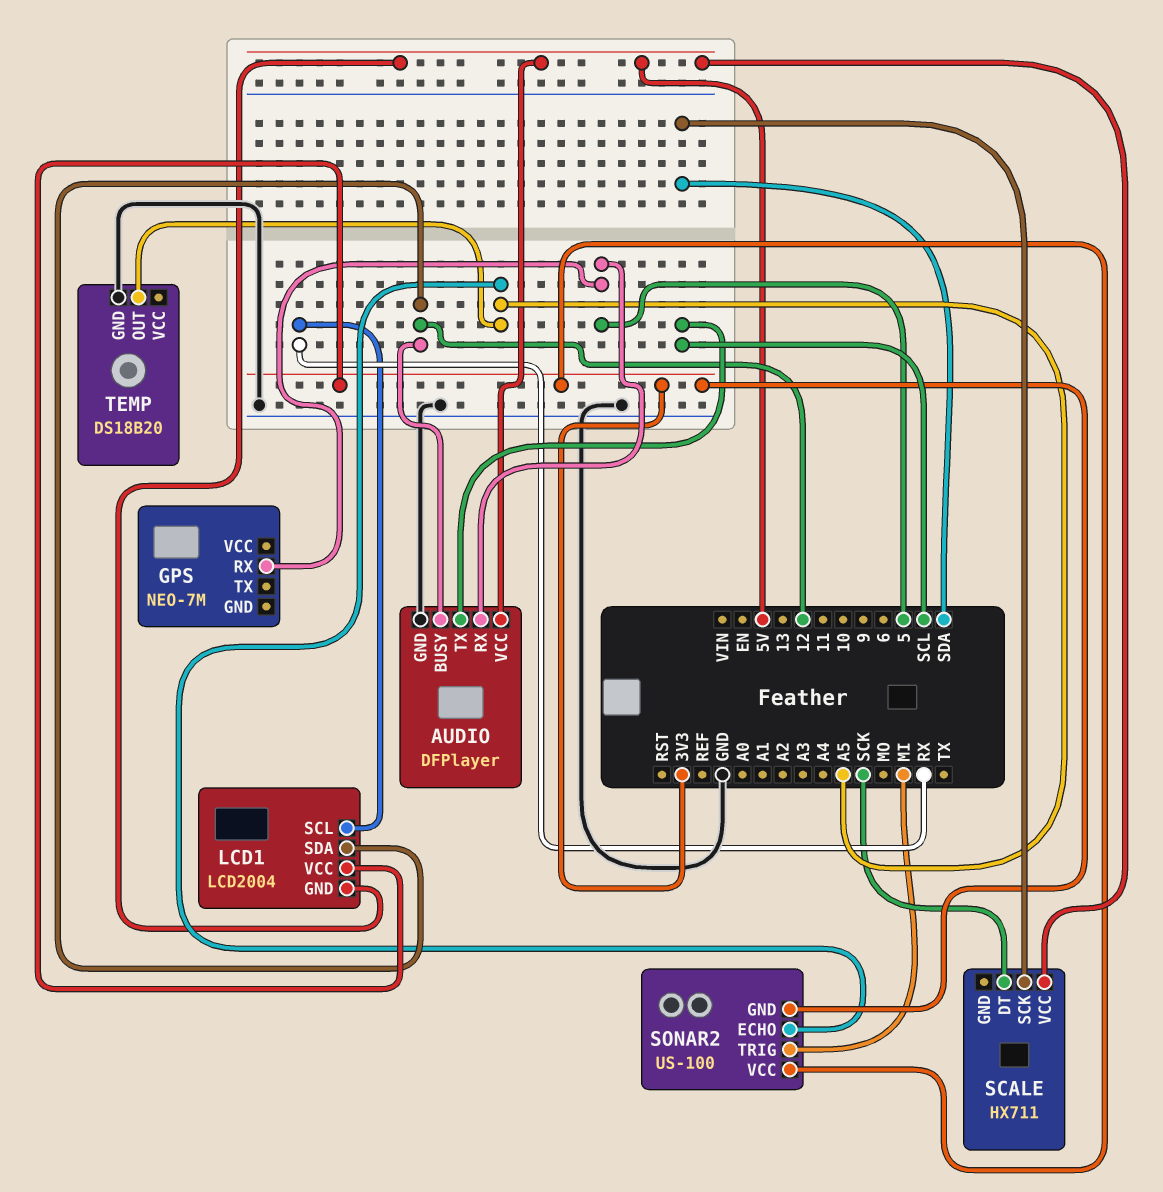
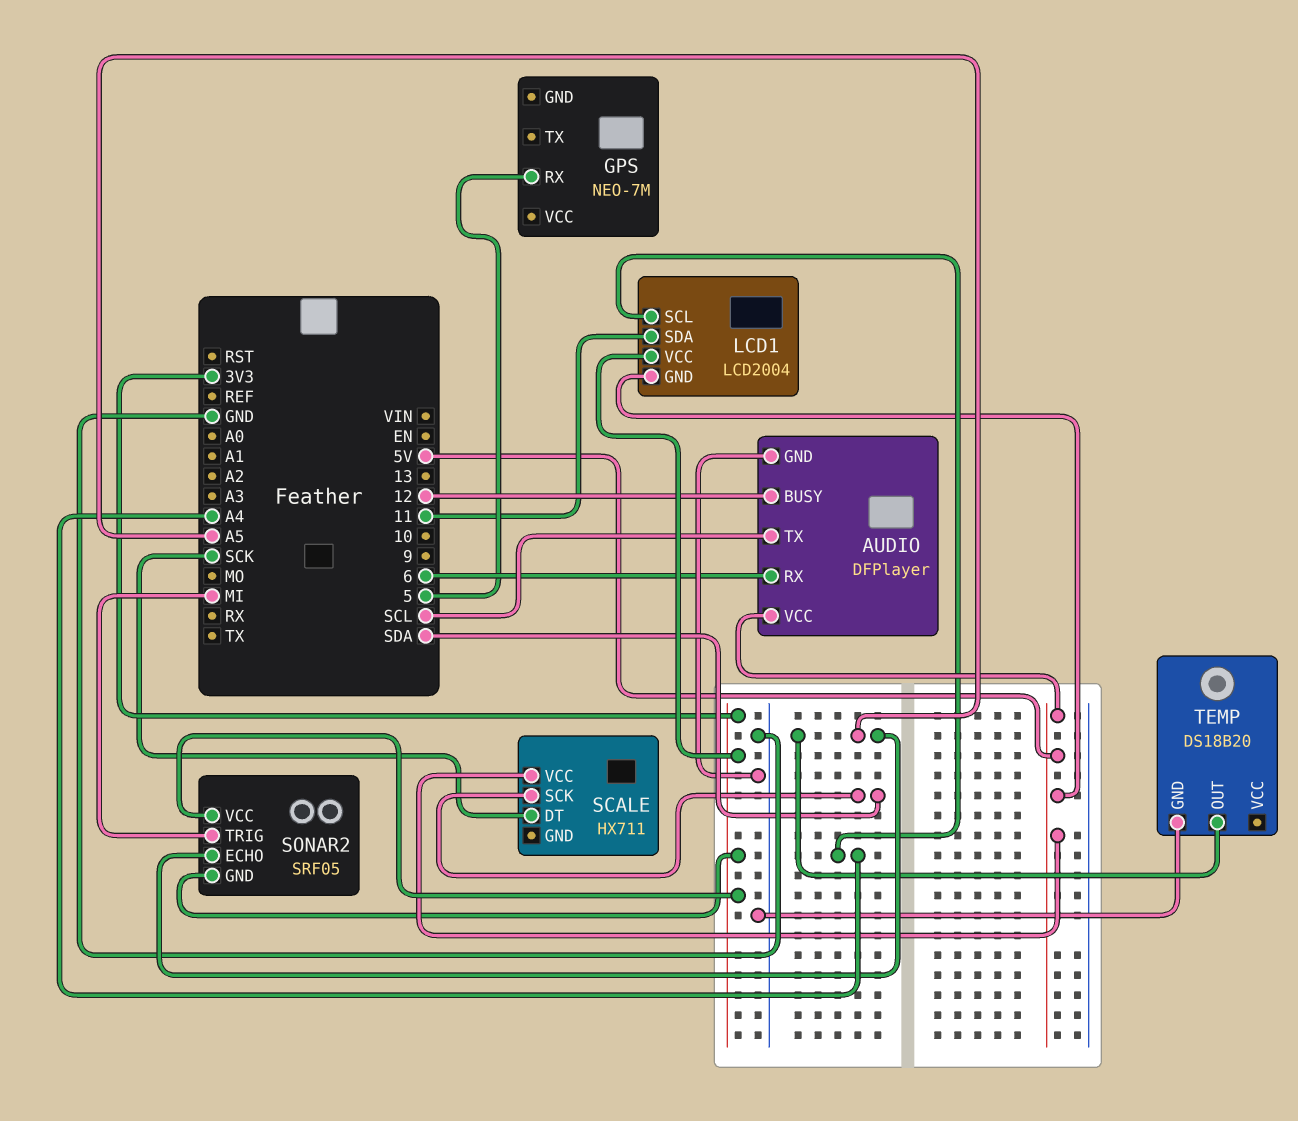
AUDIO pin RX: 5 -> 6
LCD1 pin SCL: RX -> A4
LCD1 pin SDA: 12 -> 11
SONAR2: US-100 -> SRF05

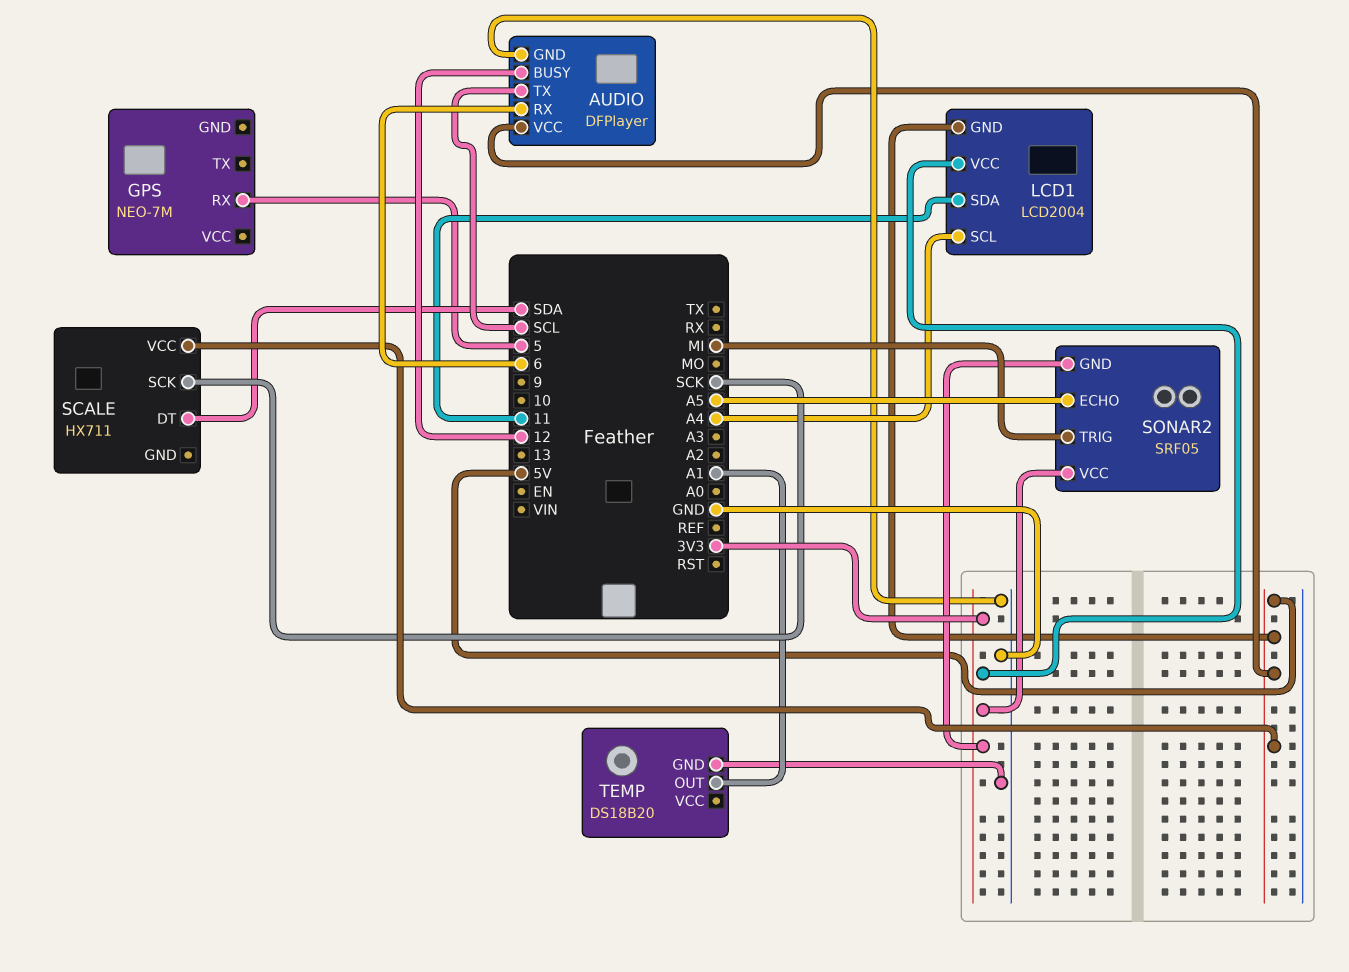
SCALE pin DT: SCK -> SDA
SCALE pin SCK: SDA -> SCK
TEMP pin OUT: A5 -> A1

